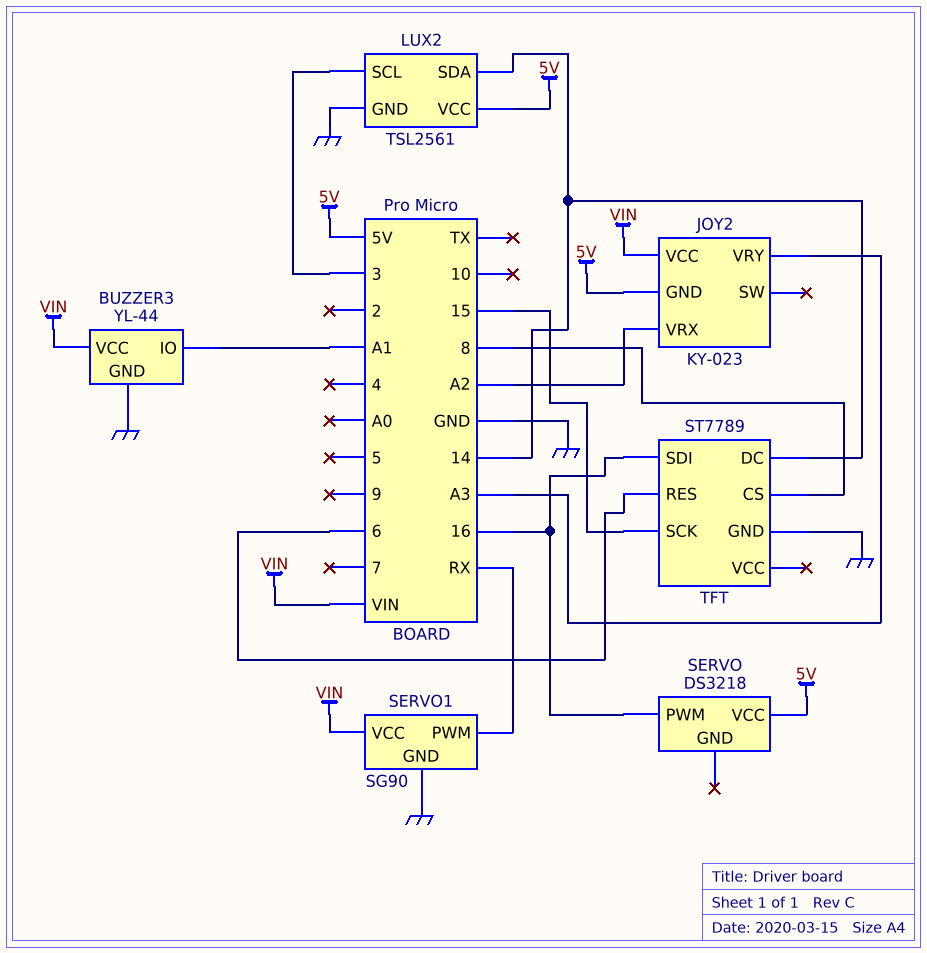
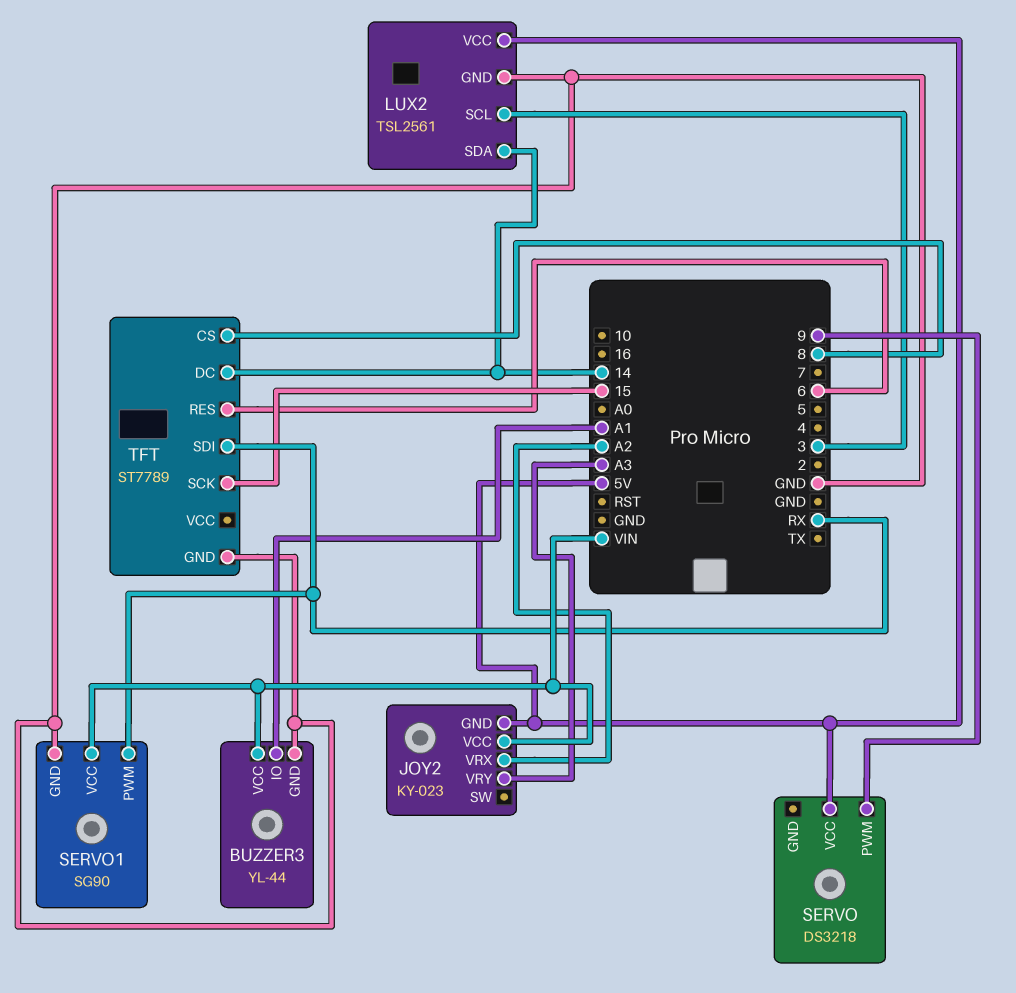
SERVO pin PWM: 16 -> 9
TFT pin SDI: 16 -> RX

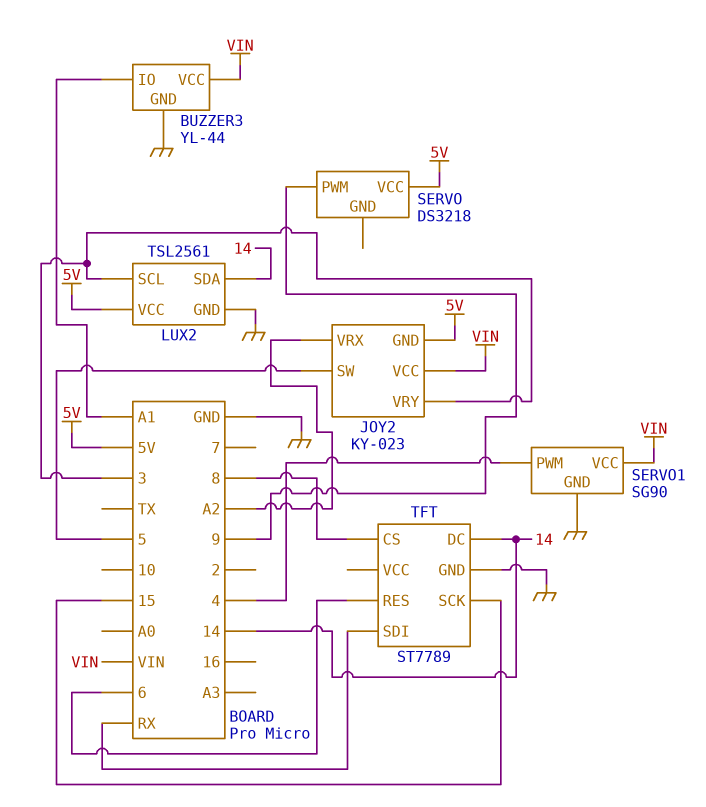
JOY2 pin SW: none -> 5
JOY2 pin VRY: A3 -> 3
SERVO1 pin PWM: RX -> 4

